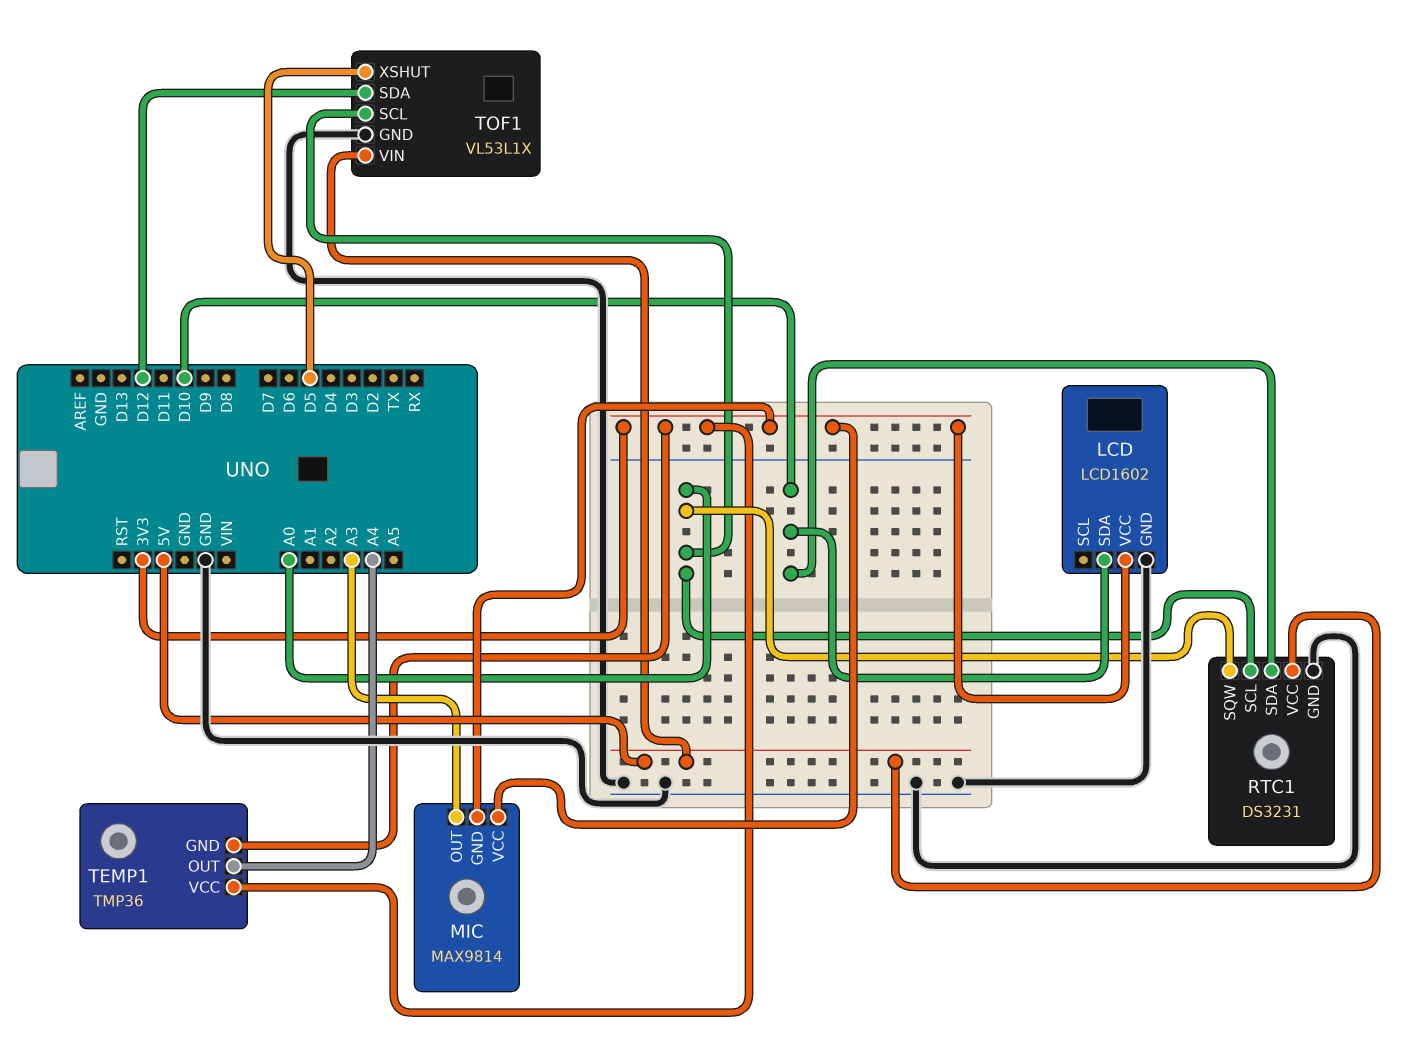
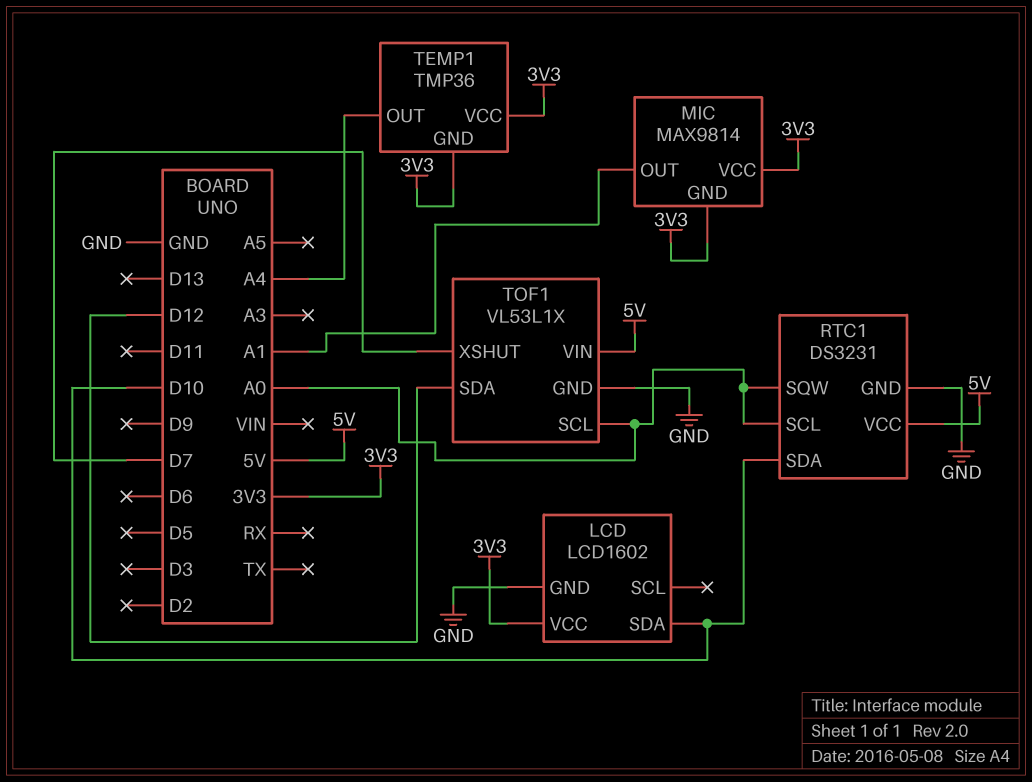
MIC pin OUT: A3 -> A1
TOF1 pin XSHUT: D5 -> D7

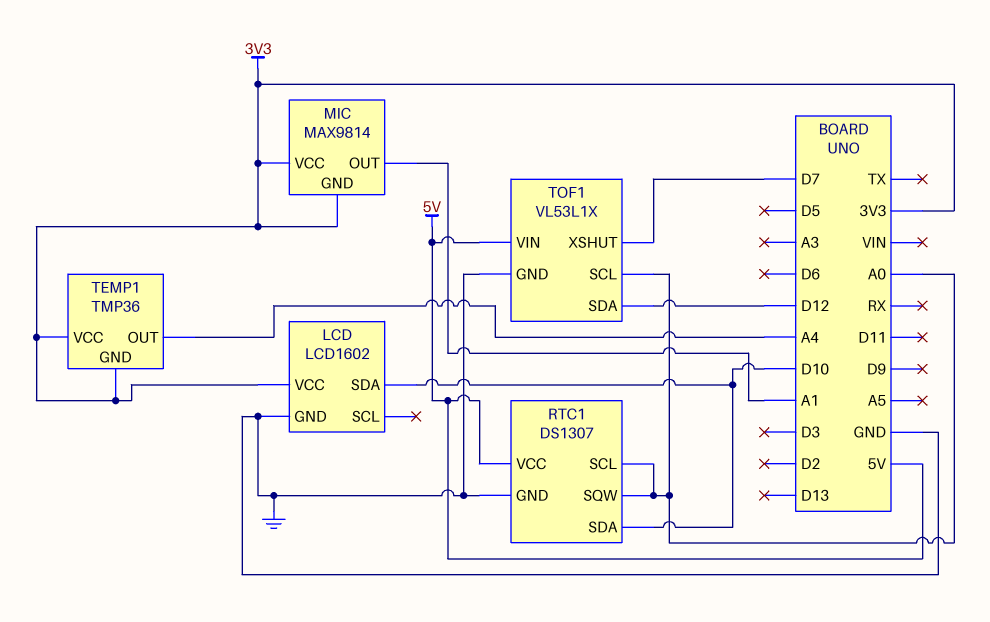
RTC1: DS3231 -> DS1307

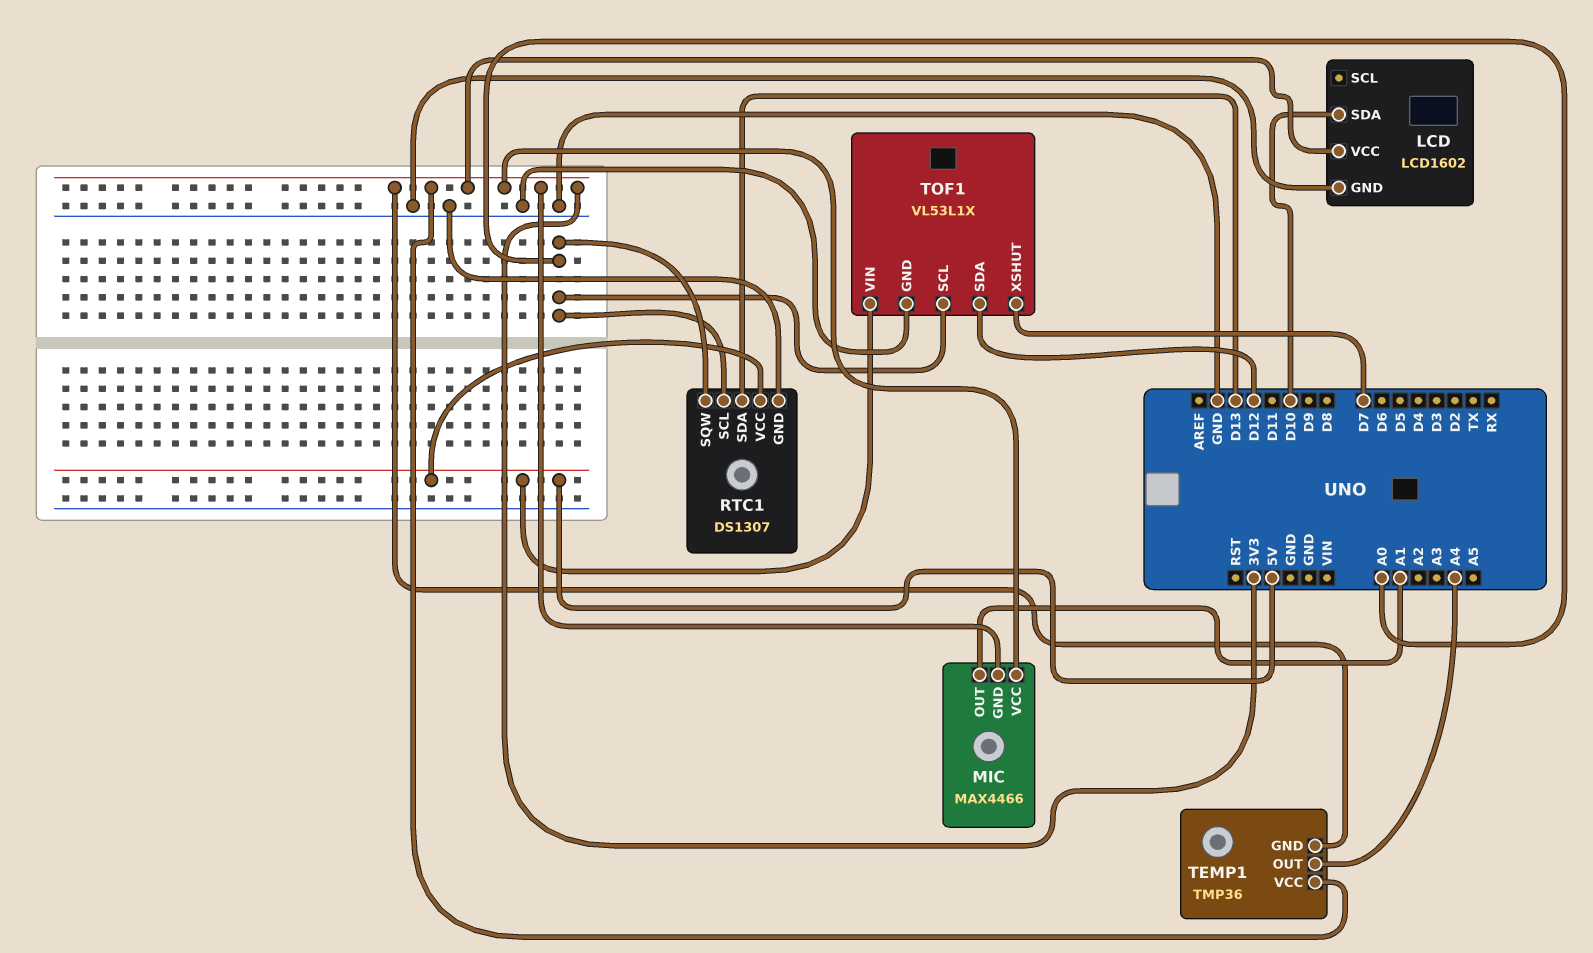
MIC: MAX9814 -> MAX4466
RTC1 pin SDA: D10 -> D13

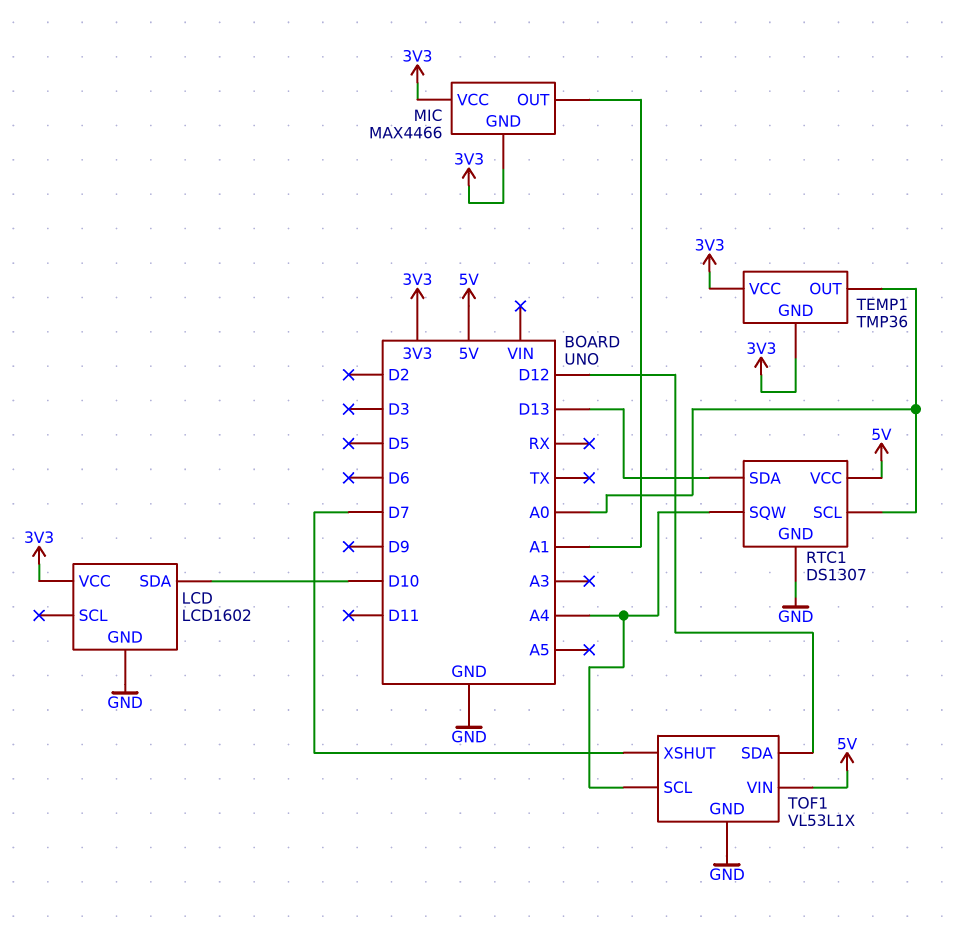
RTC1 pin SQW: A0 -> A4
TEMP1 pin OUT: A4 -> A0
TOF1 pin SCL: A0 -> A4

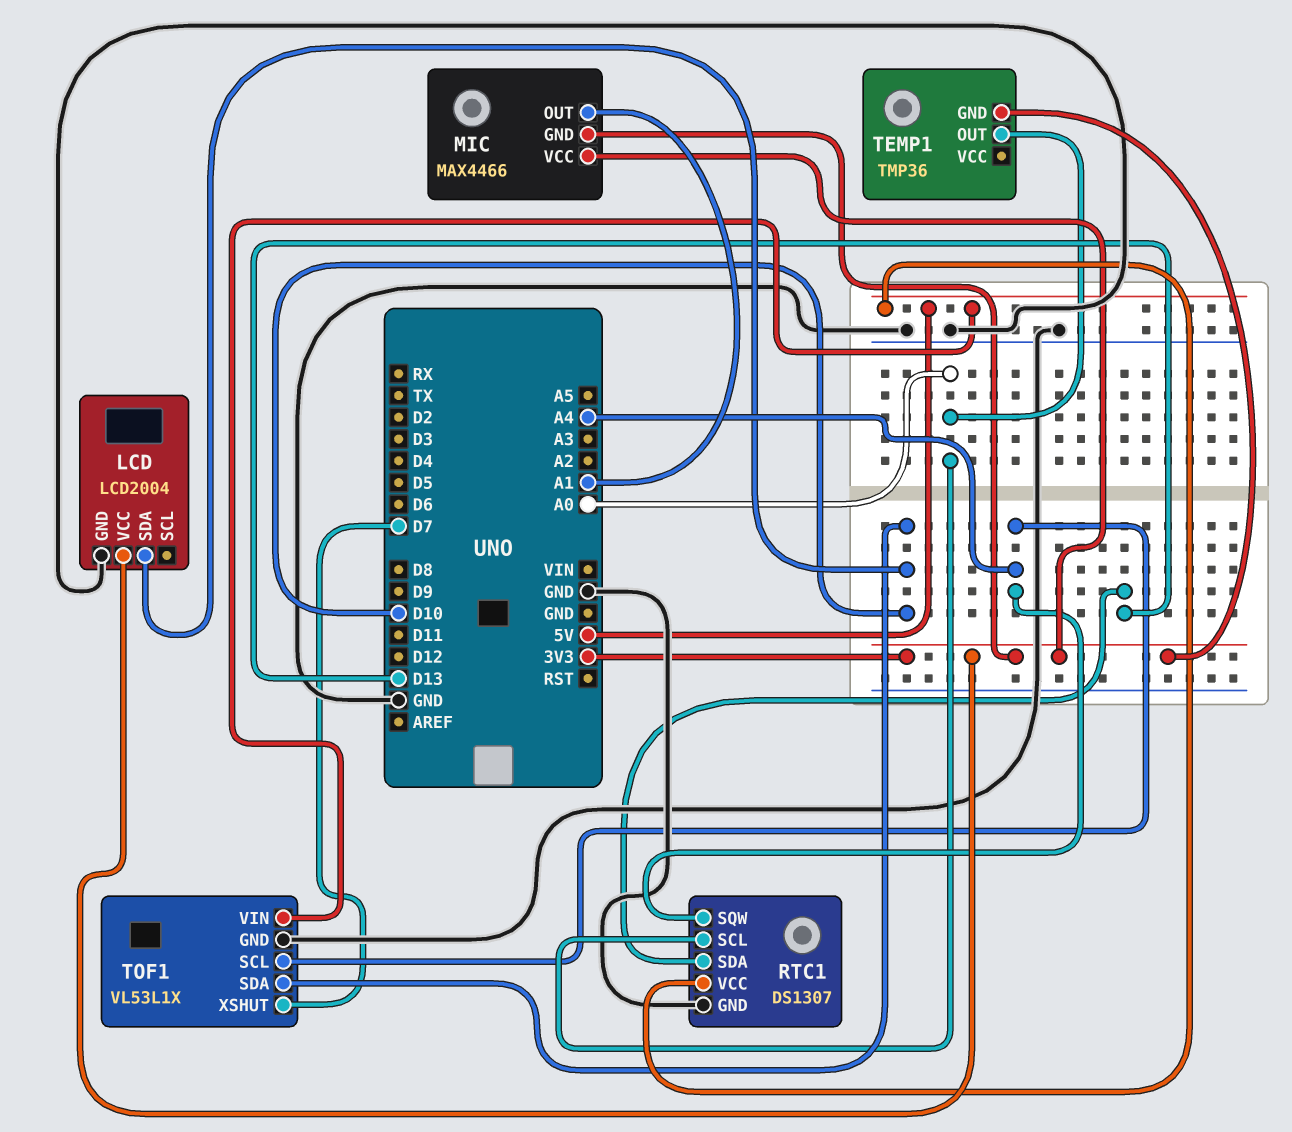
LCD: LCD1602 -> LCD2004
TEMP1 pin VCC: 3V3 -> none
TOF1 pin SDA: D12 -> D10

